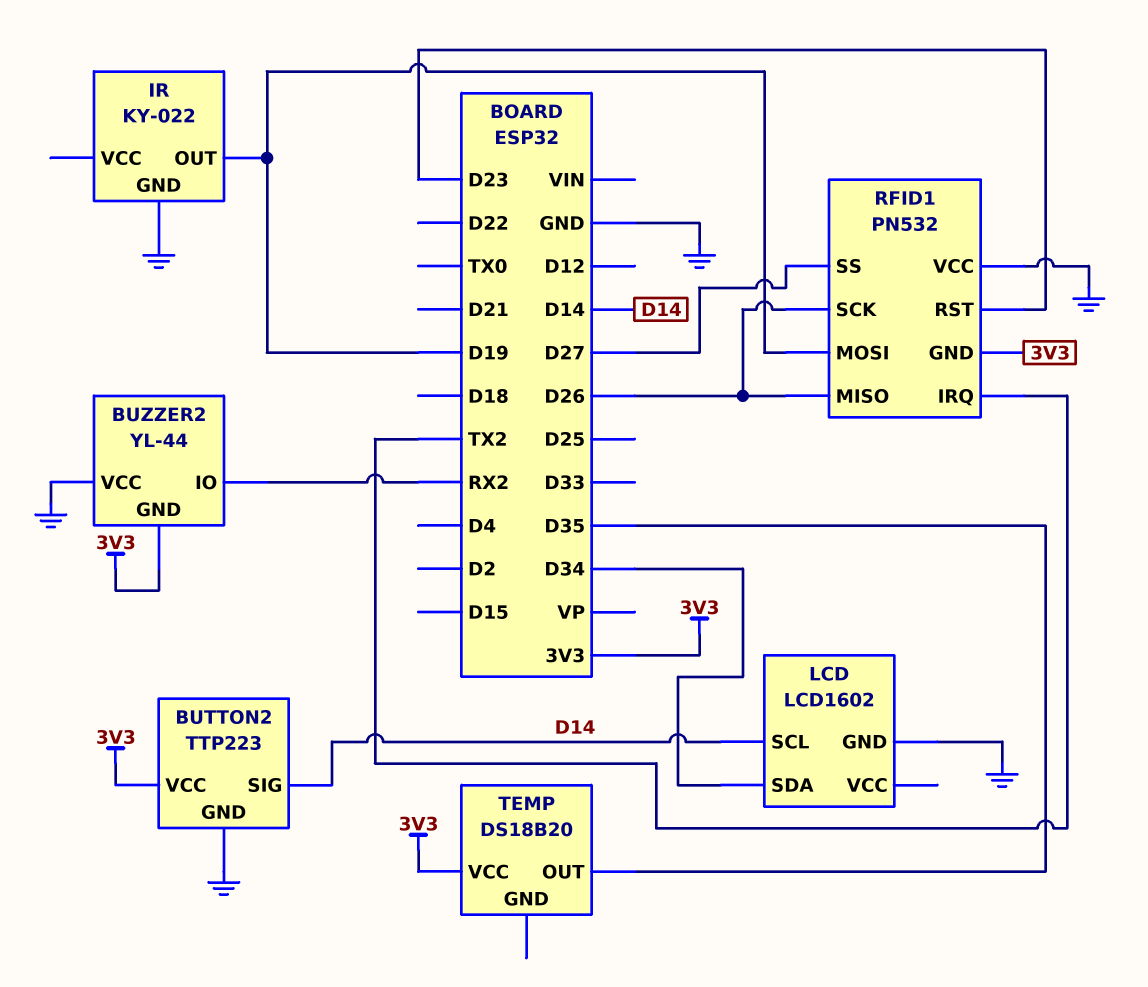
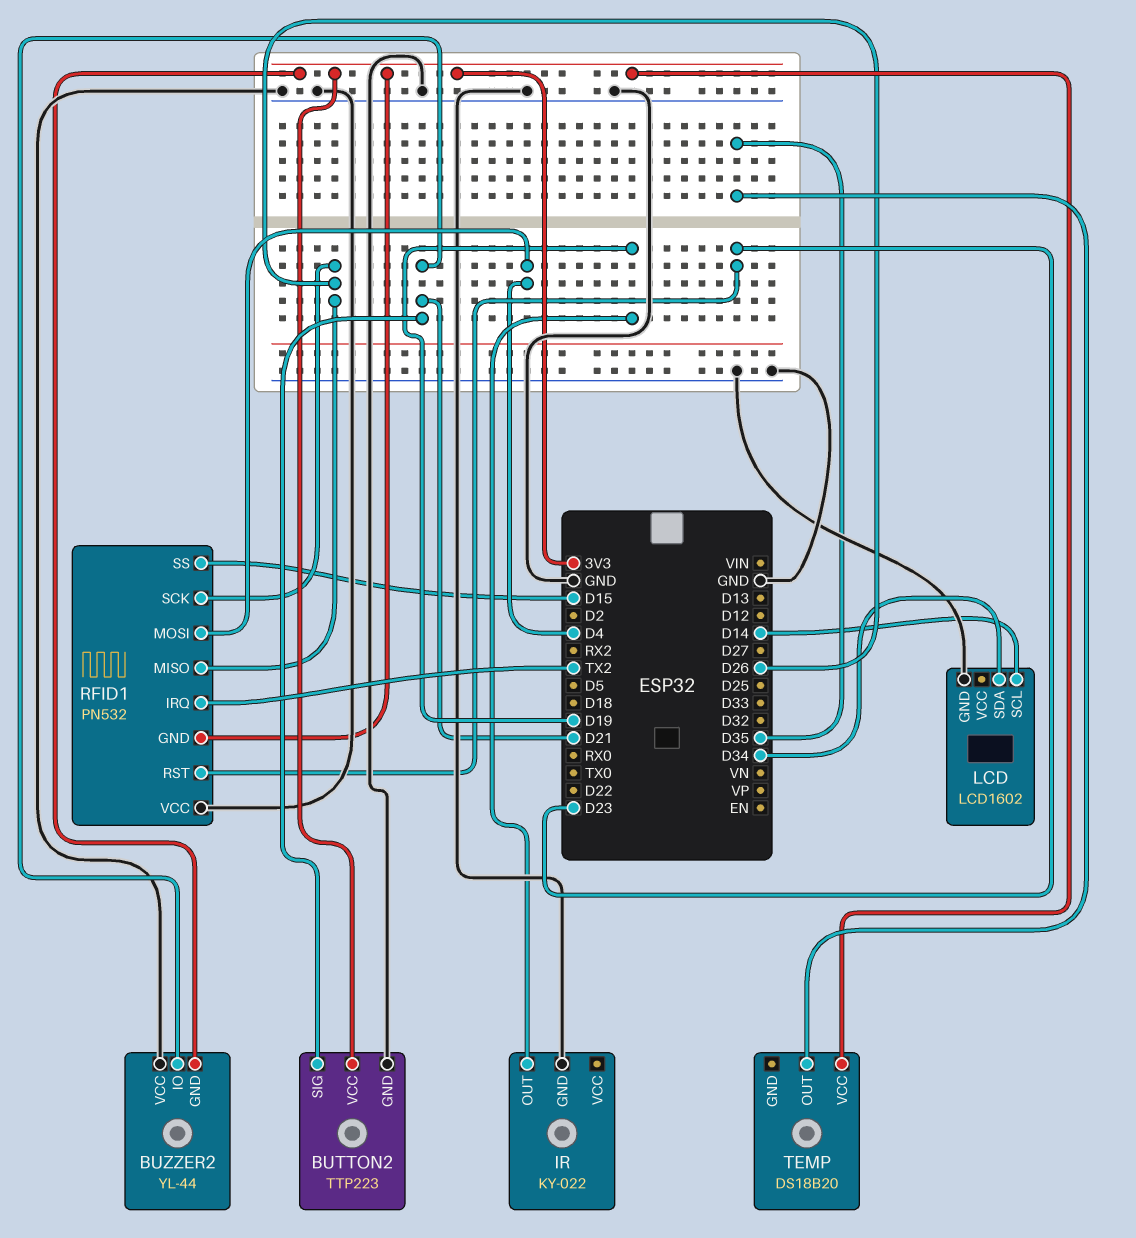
BUTTON2 pin SIG: D14 -> D21
BUZZER2 pin IO: RX2 -> D21
RFID1 pin MOSI: D19 -> D4
RFID1 pin SS: D27 -> D15

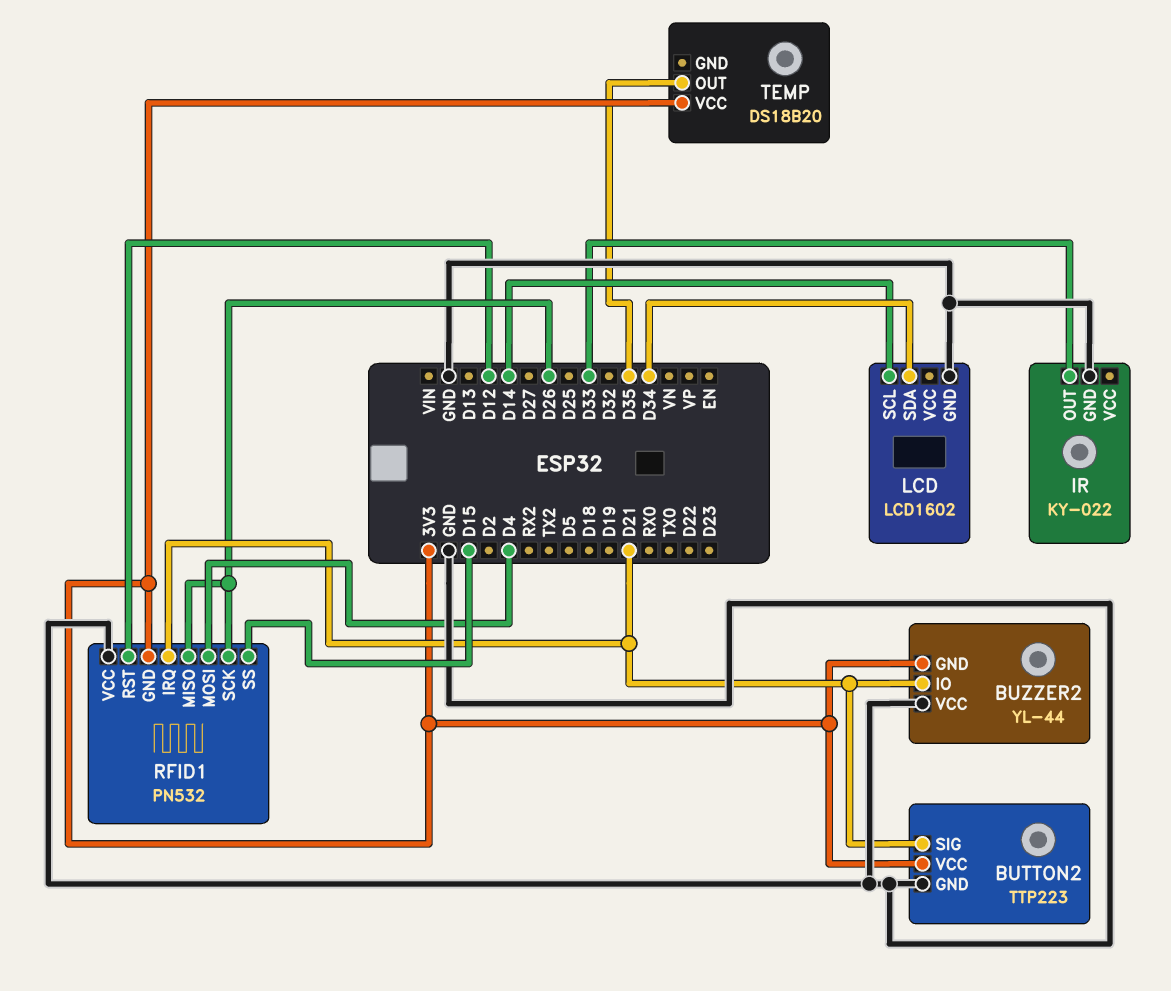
IR pin OUT: D19 -> D33
RFID1 pin IRQ: TX2 -> D21
RFID1 pin RST: D23 -> D12

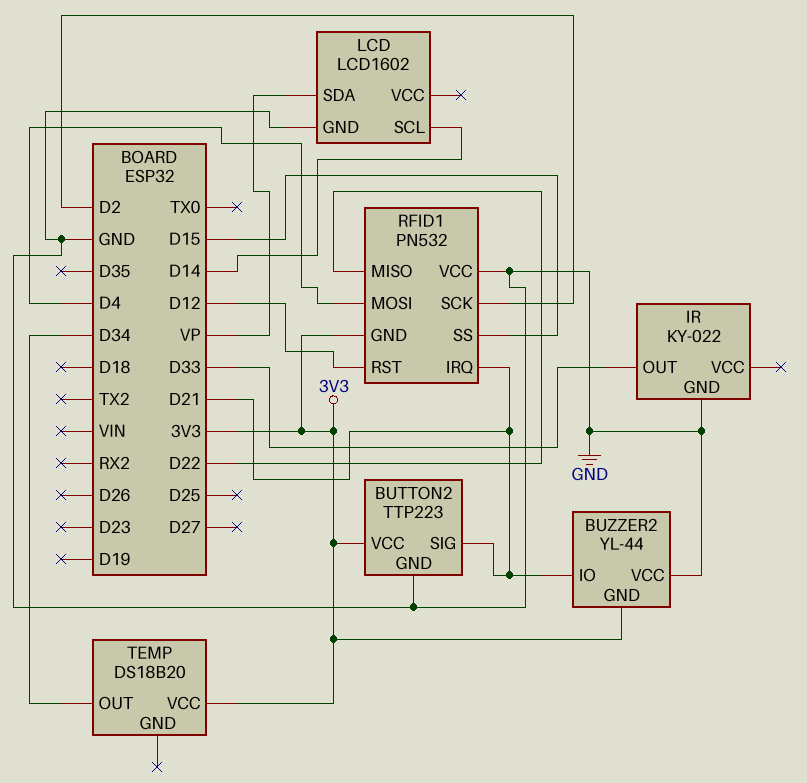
LCD pin SDA: D34 -> VP
RFID1 pin MISO: D26 -> D22
RFID1 pin SCK: D26 -> D2
TEMP pin OUT: D35 -> D34

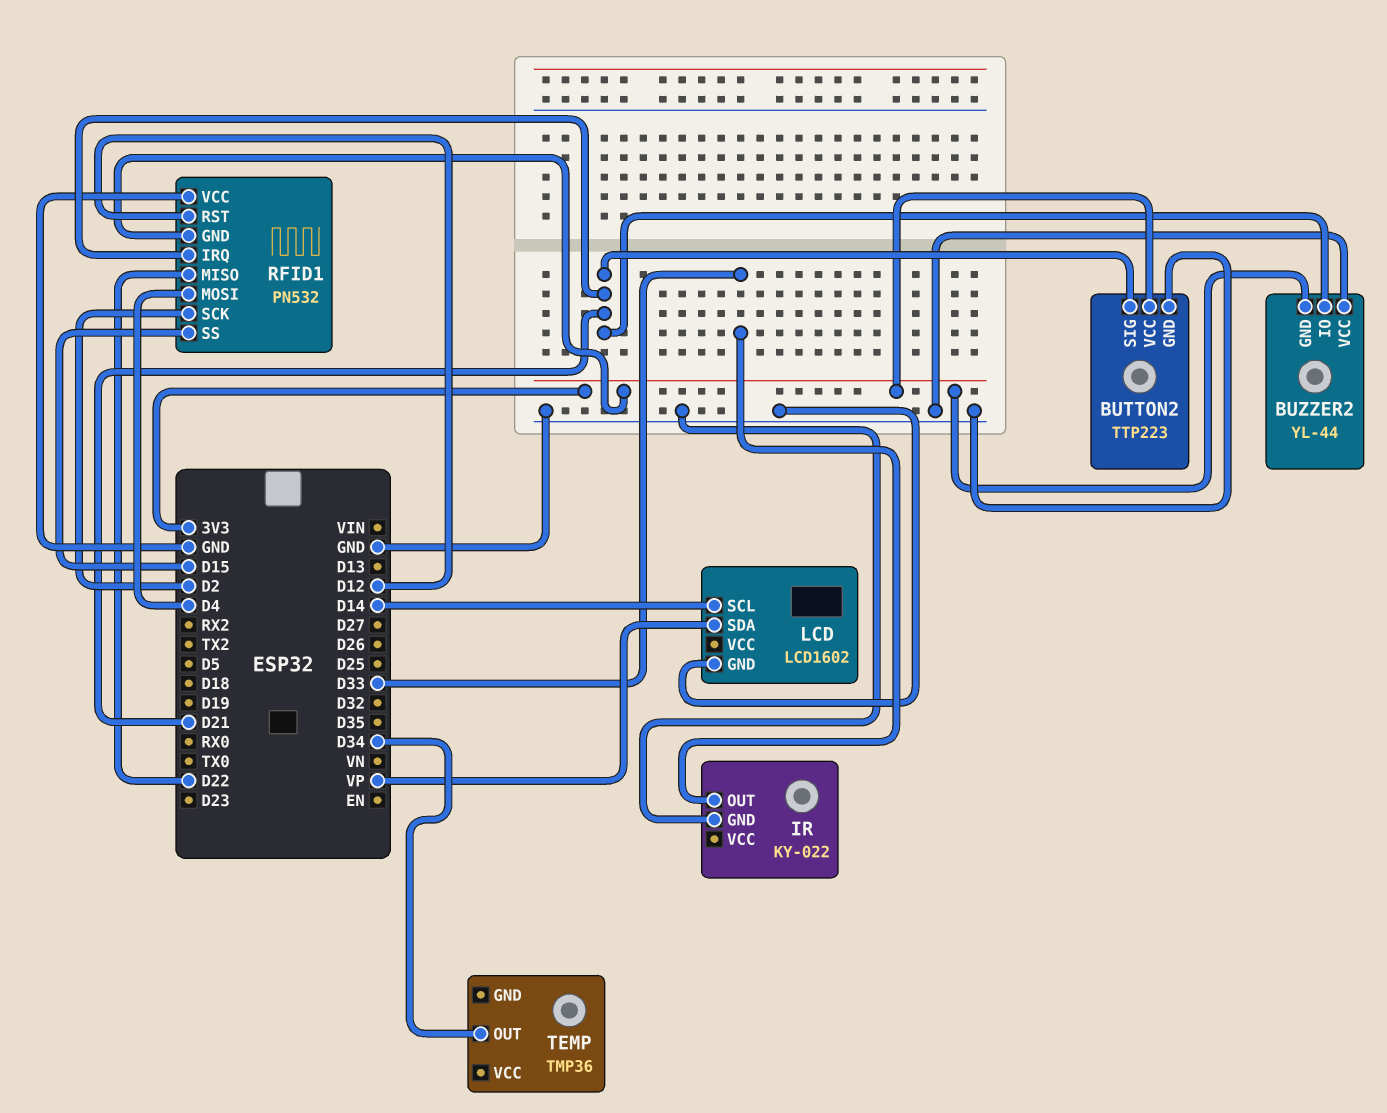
TEMP: DS18B20 -> TMP36
TEMP pin VCC: 3V3 -> none

